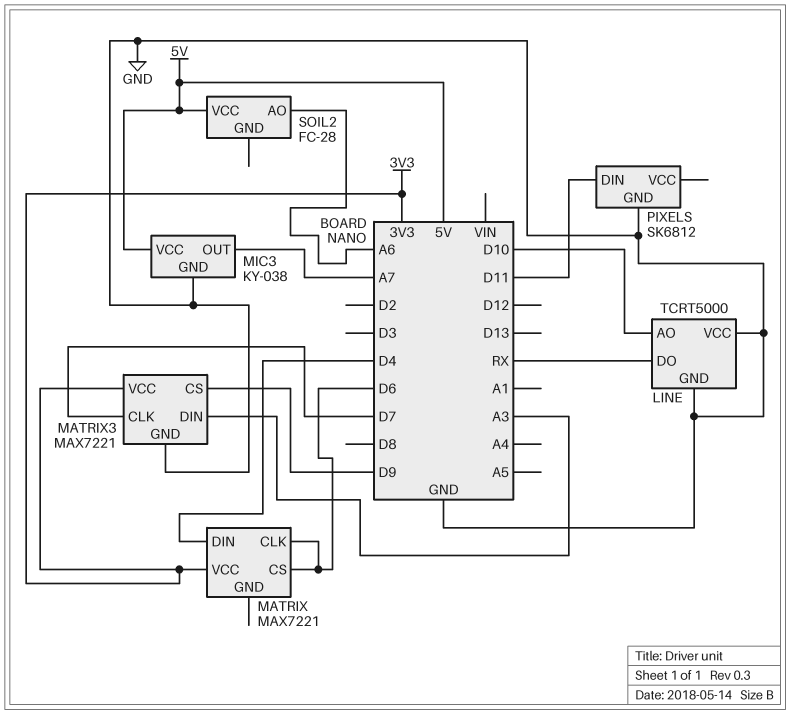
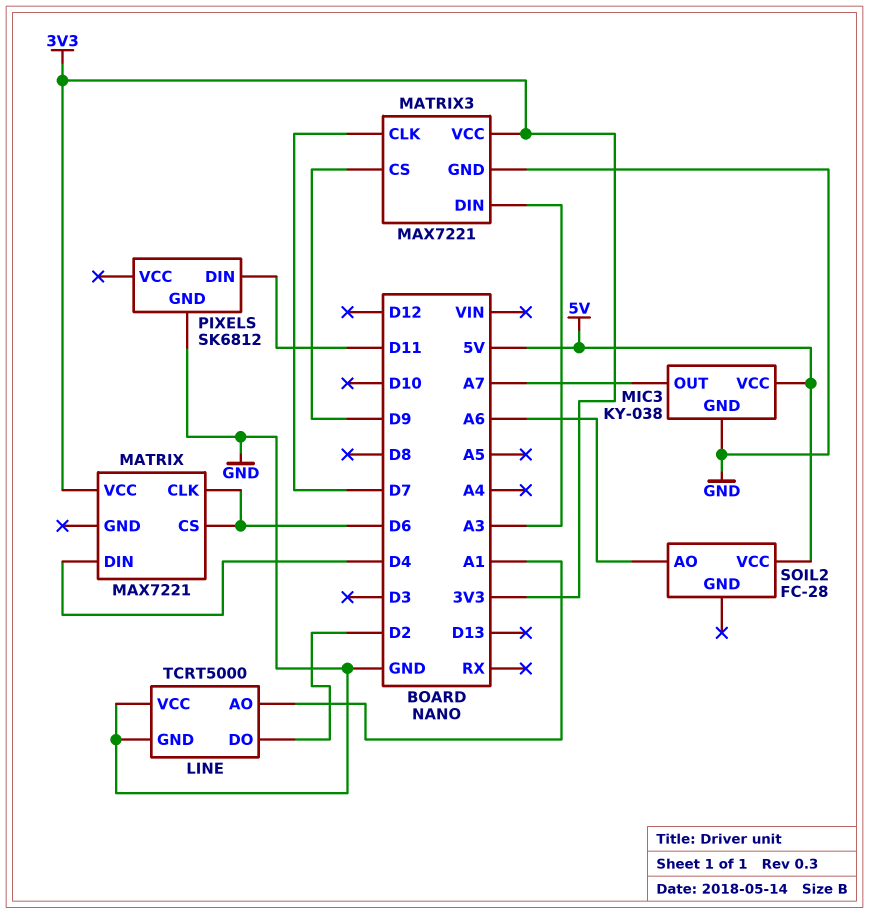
LINE pin AO: D10 -> A1
LINE pin DO: RX -> D2

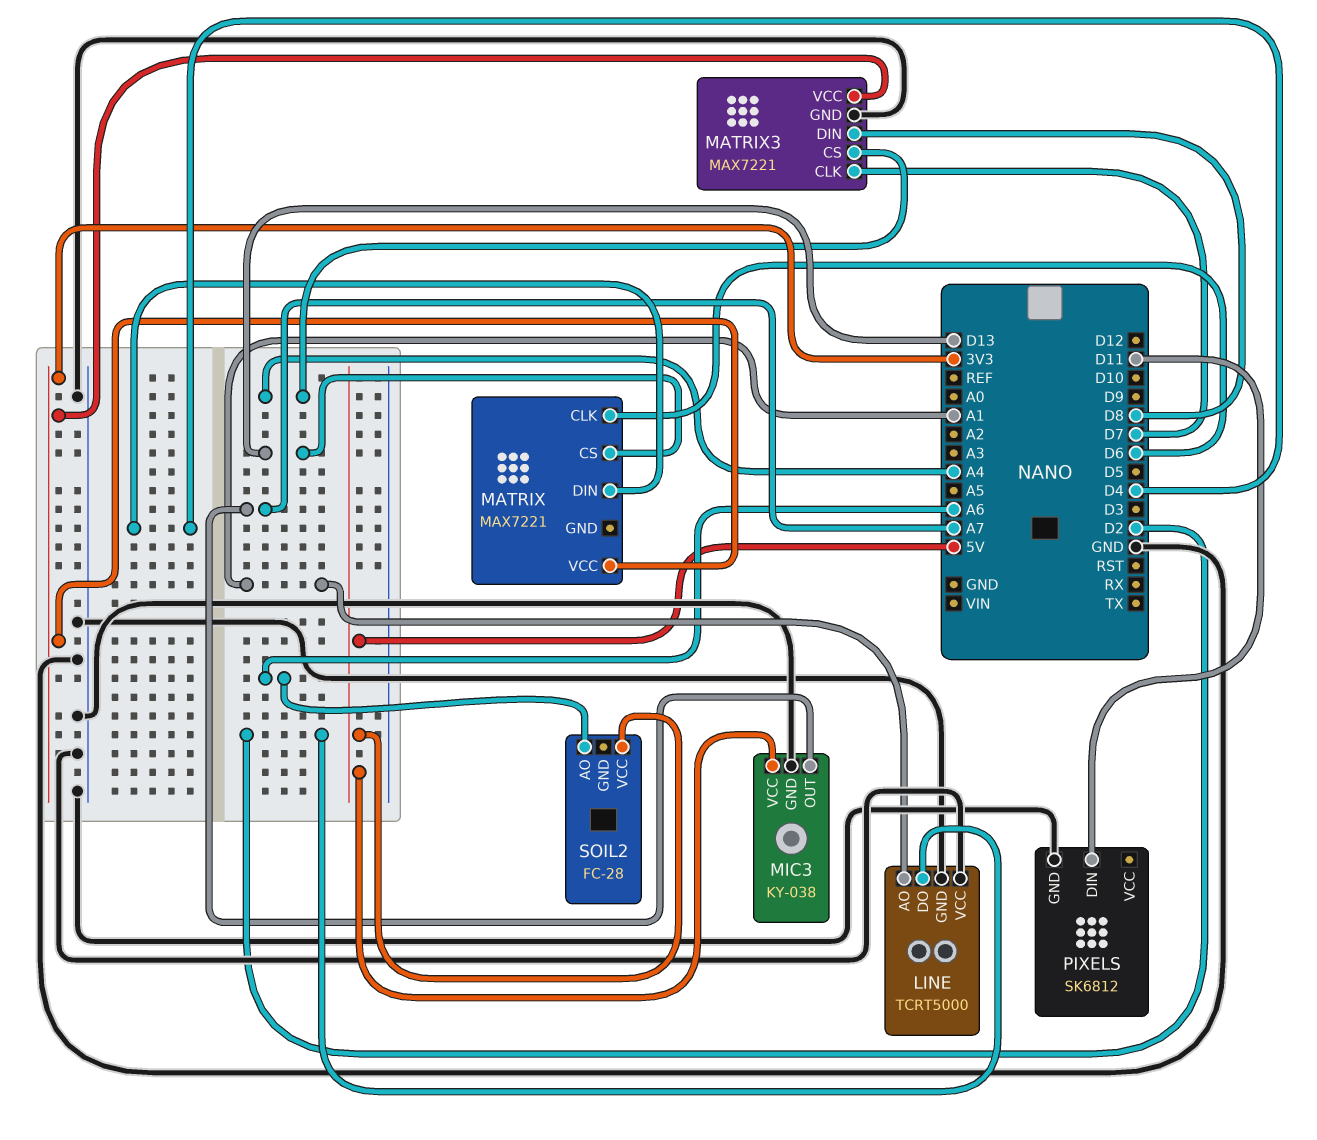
MATRIX pin CS: D6 -> D13
MATRIX3 pin CS: D9 -> A4
MATRIX3 pin DIN: A3 -> D8

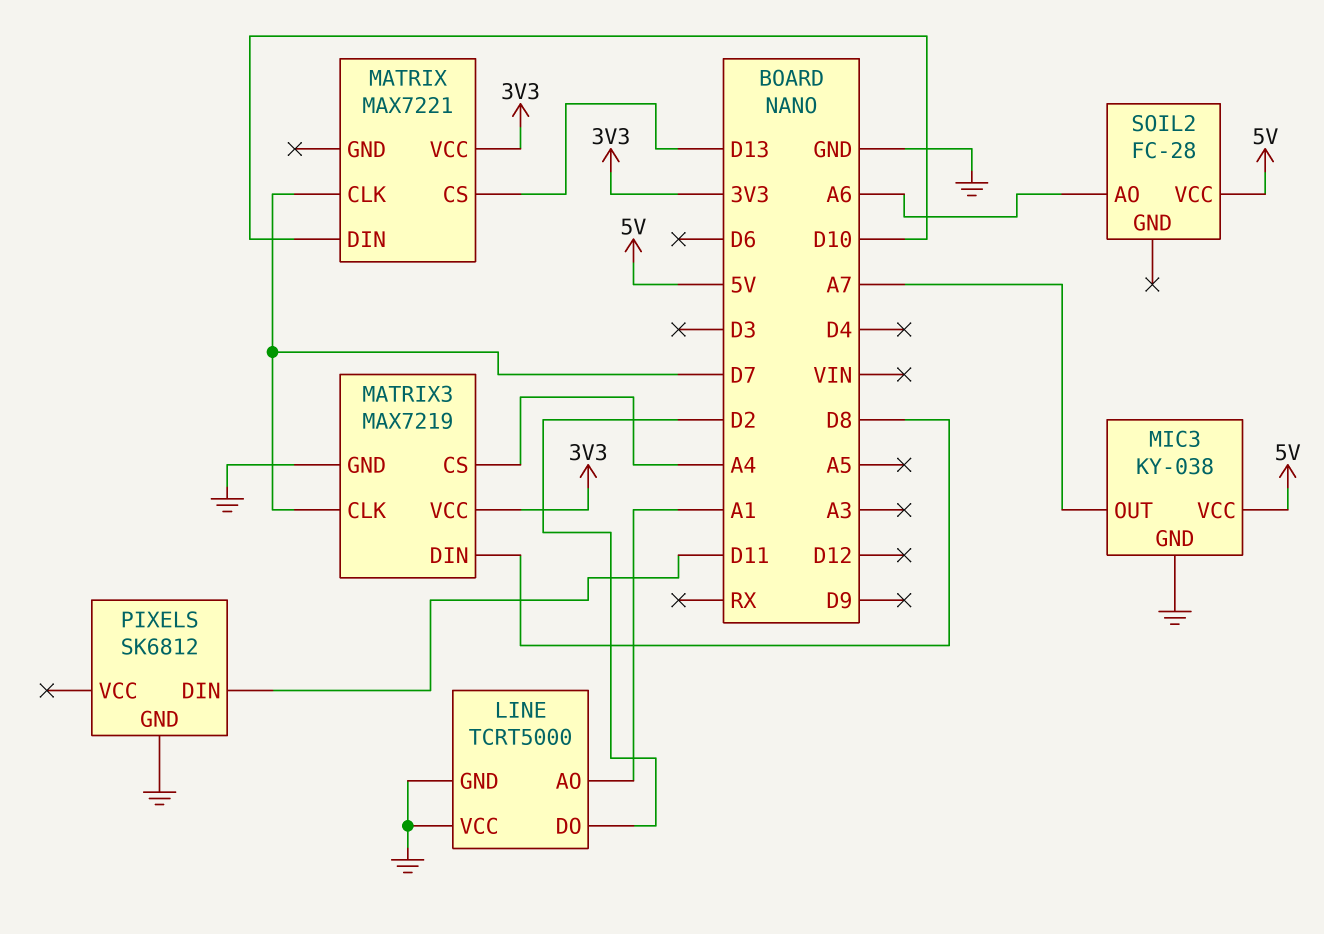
MATRIX pin CLK: D6 -> D7
MATRIX pin DIN: D4 -> D10
MATRIX3: MAX7221 -> MAX7219

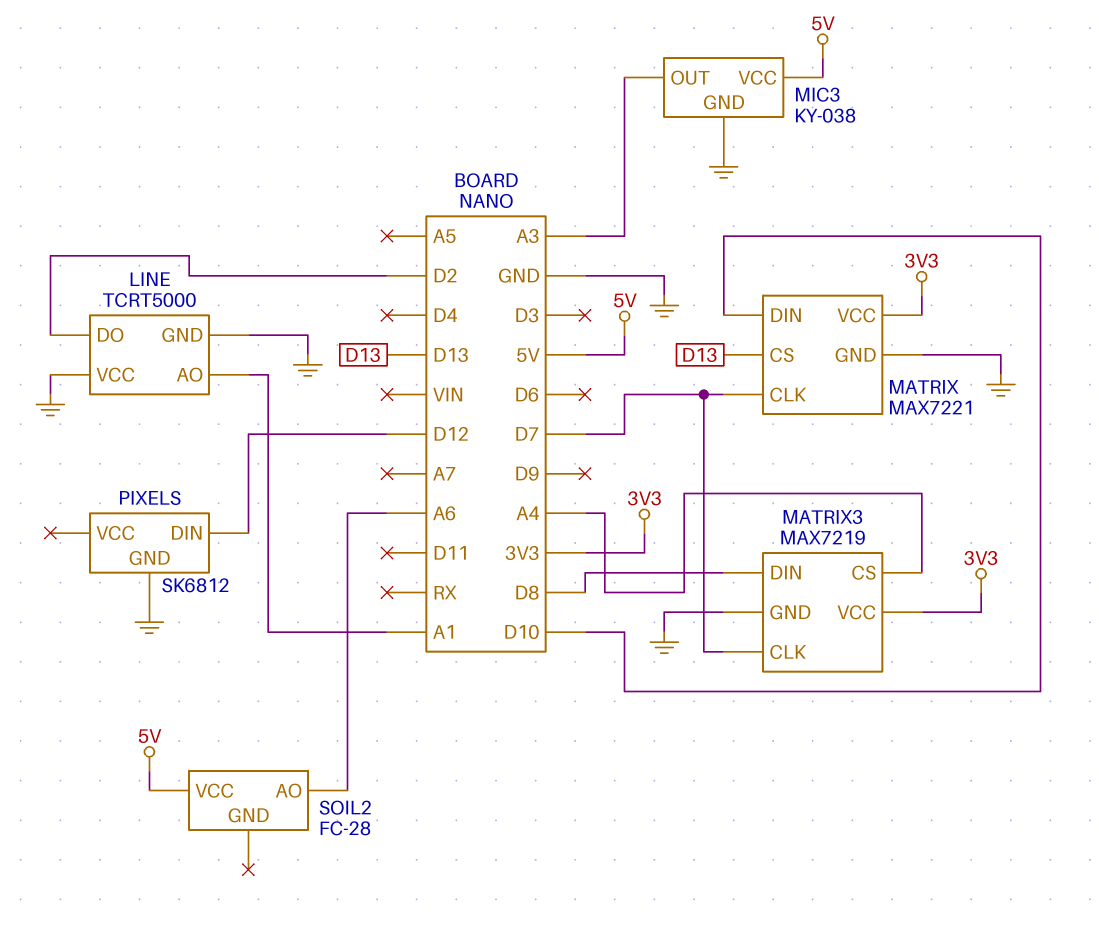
MATRIX pin GND: none -> GND
MIC3 pin OUT: A7 -> A3
PIXELS pin DIN: D11 -> D12

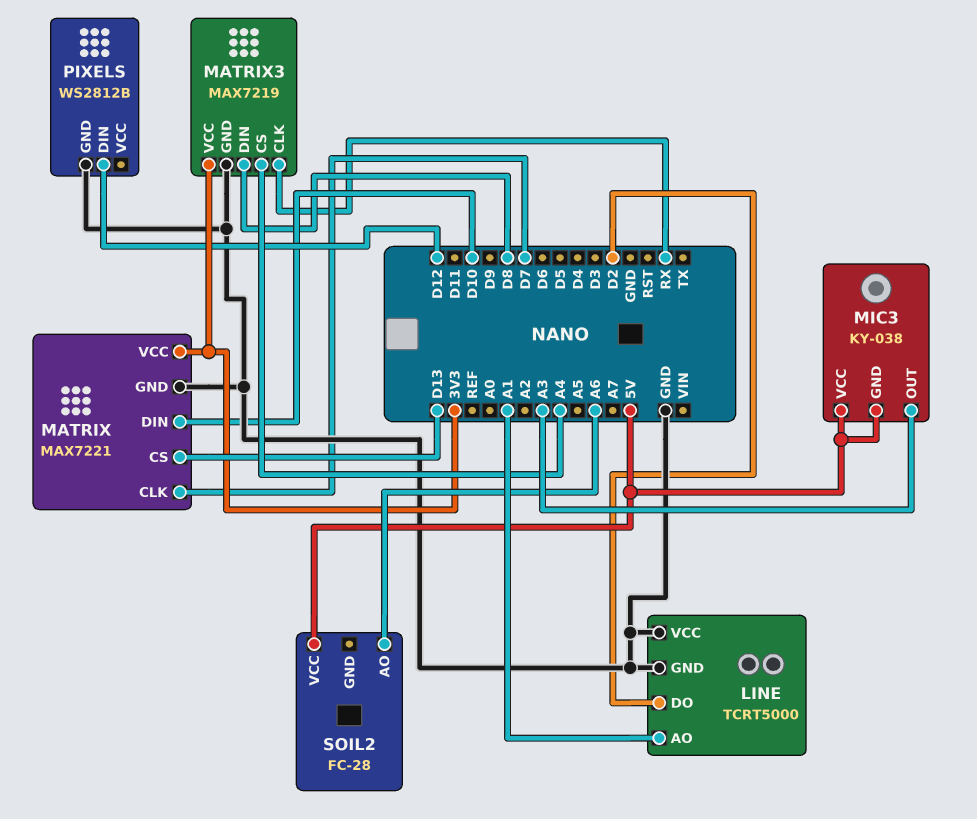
MATRIX3 pin CLK: D7 -> RX
MIC3 pin GND: GND -> 5V
PIXELS: SK6812 -> WS2812B

